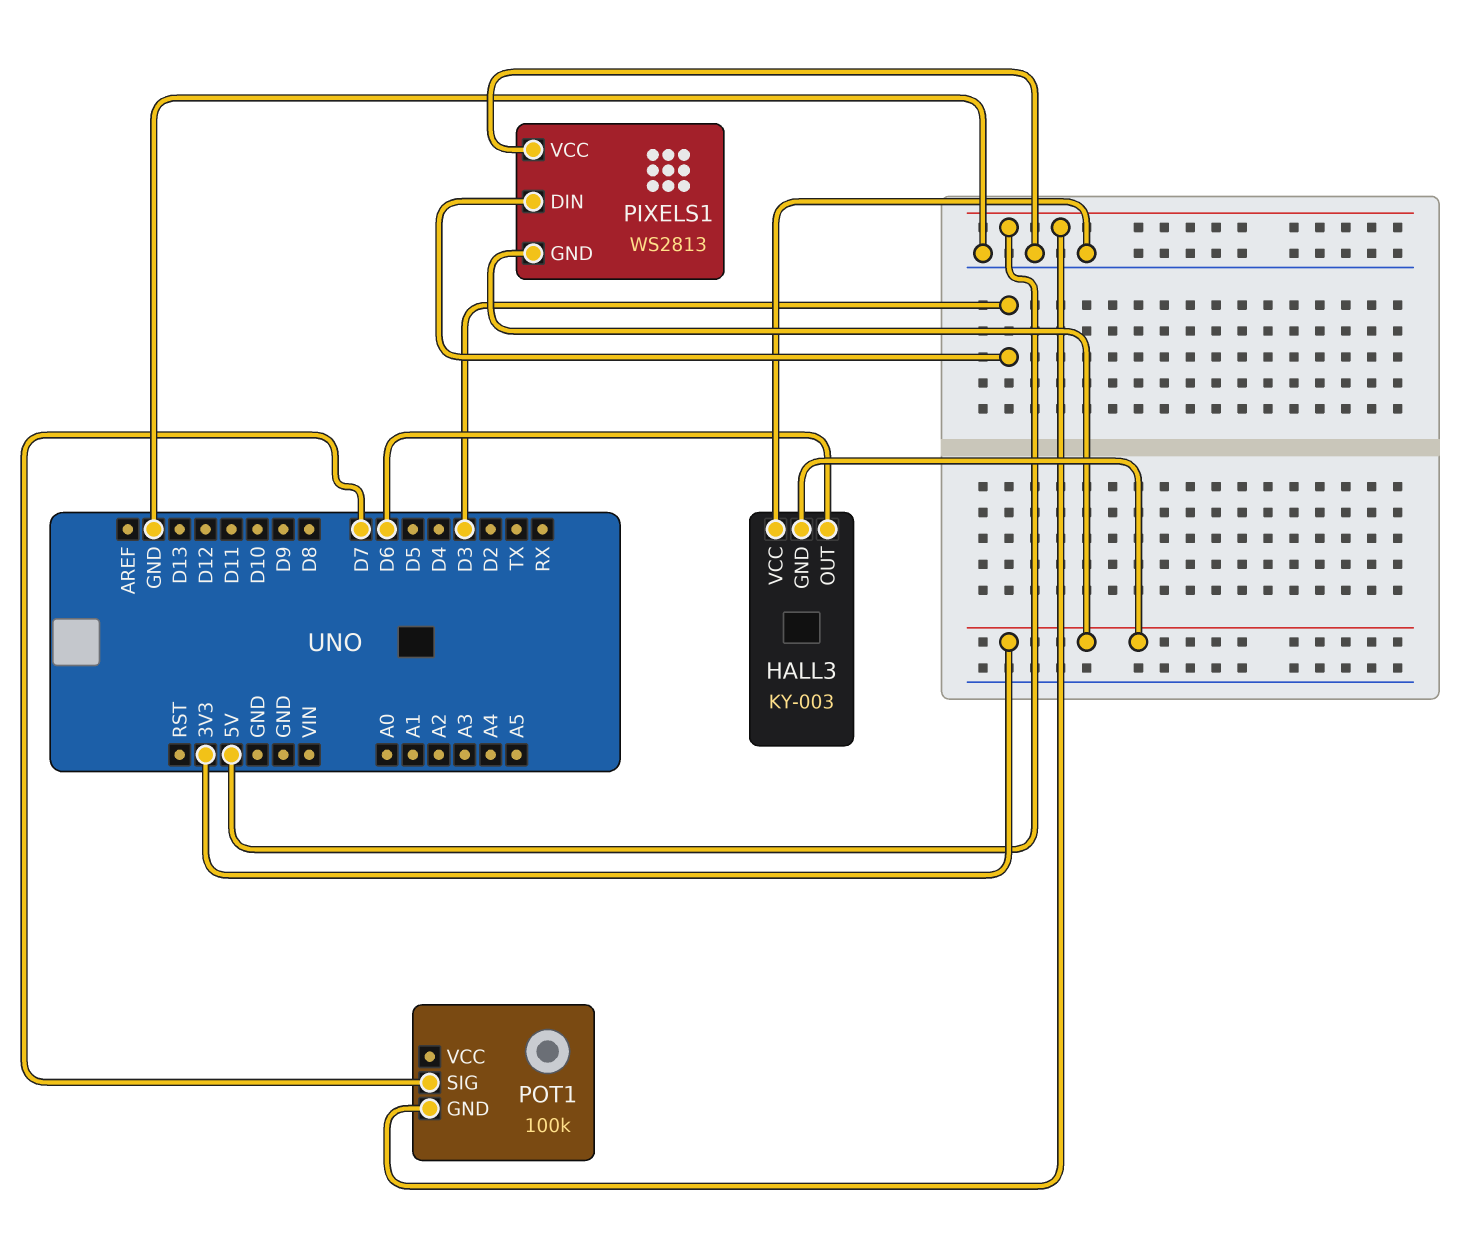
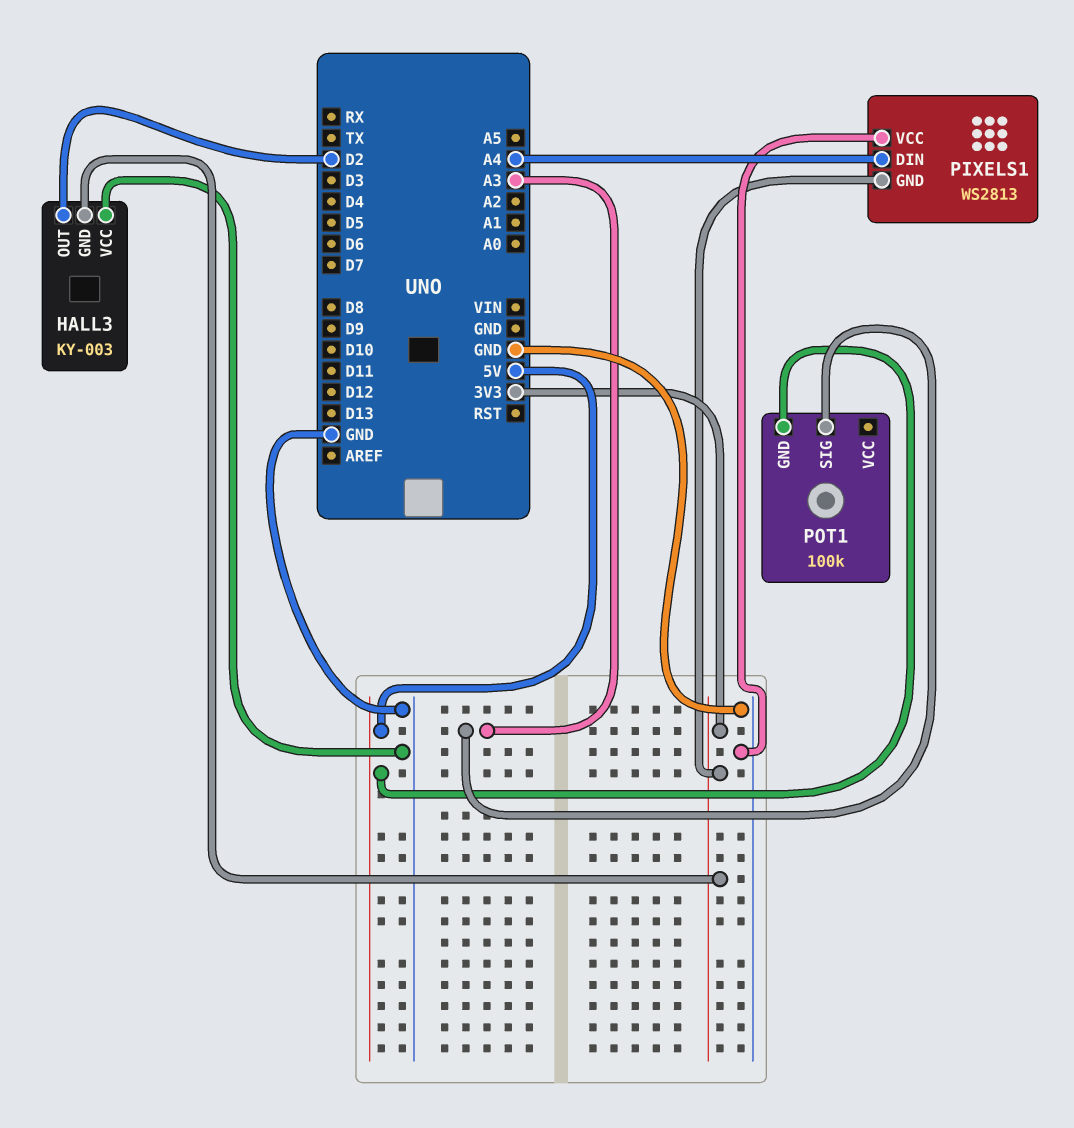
HALL3 pin OUT: D6 -> D2
PIXELS1 pin DIN: D3 -> A4
POT1 pin SIG: D7 -> A3

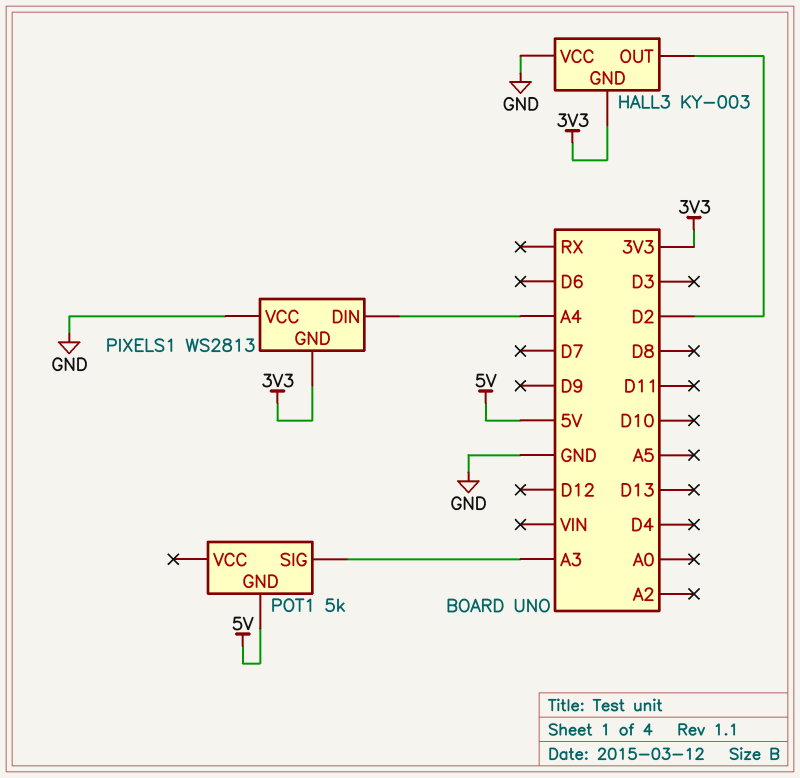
POT1: 100k -> 5k

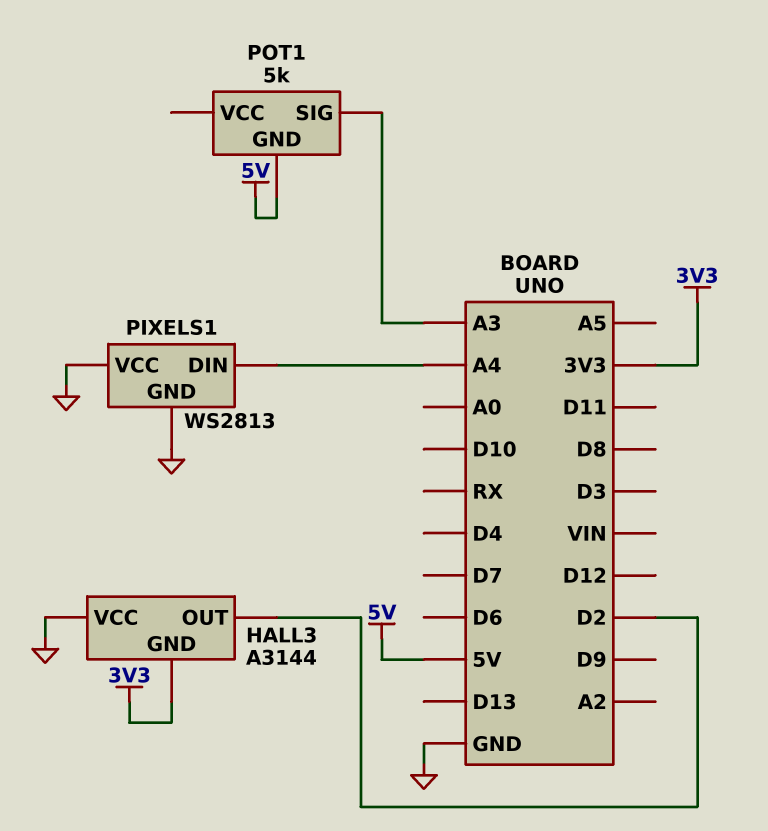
HALL3: KY-003 -> A3144
PIXELS1 pin GND: 3V3 -> GND

